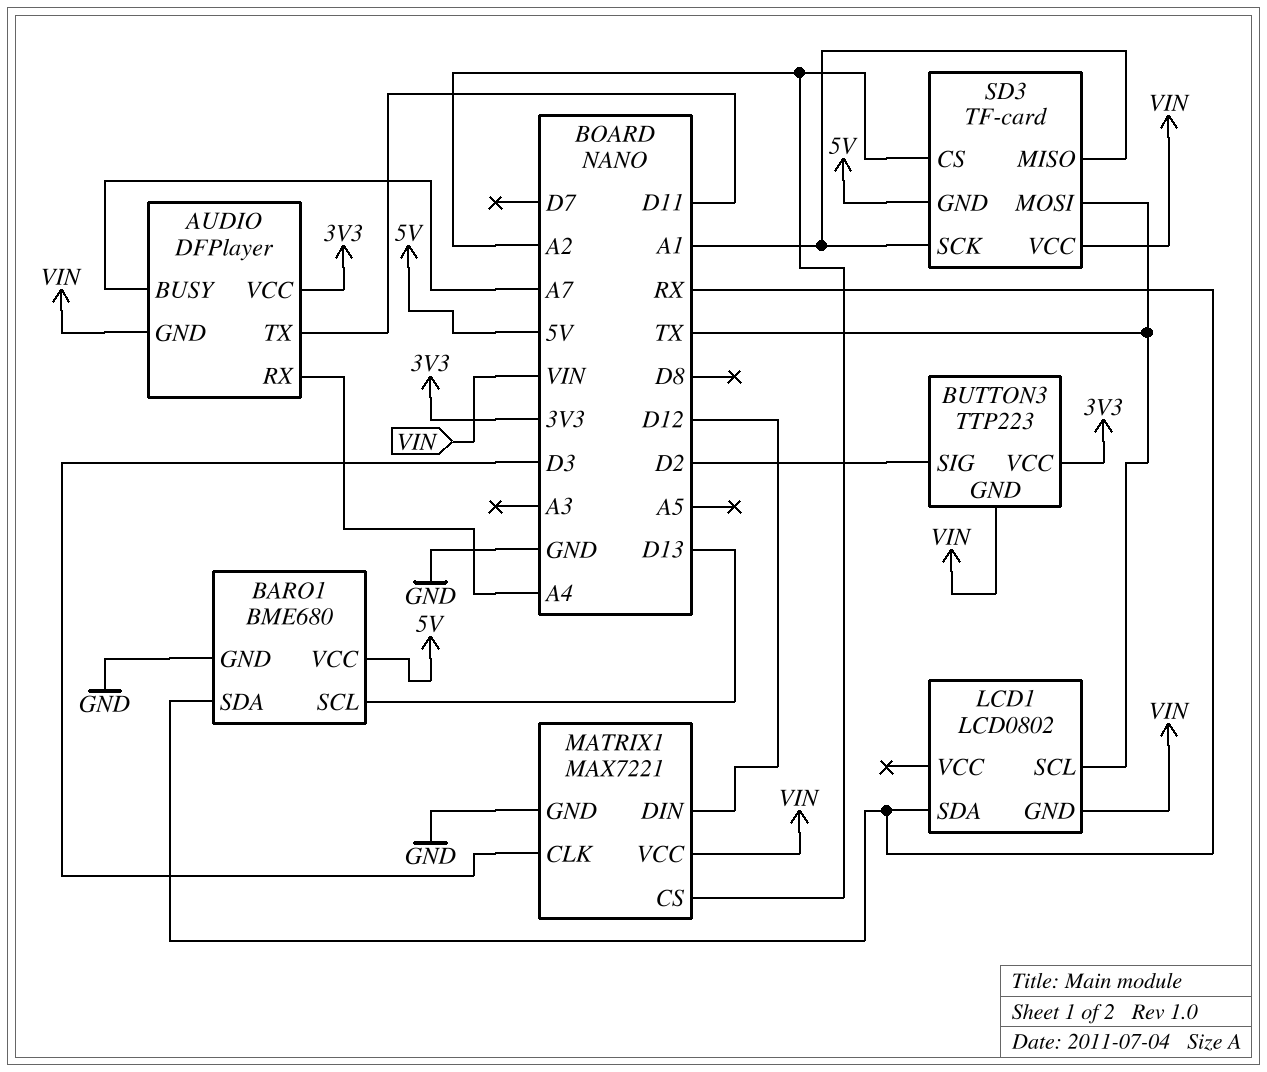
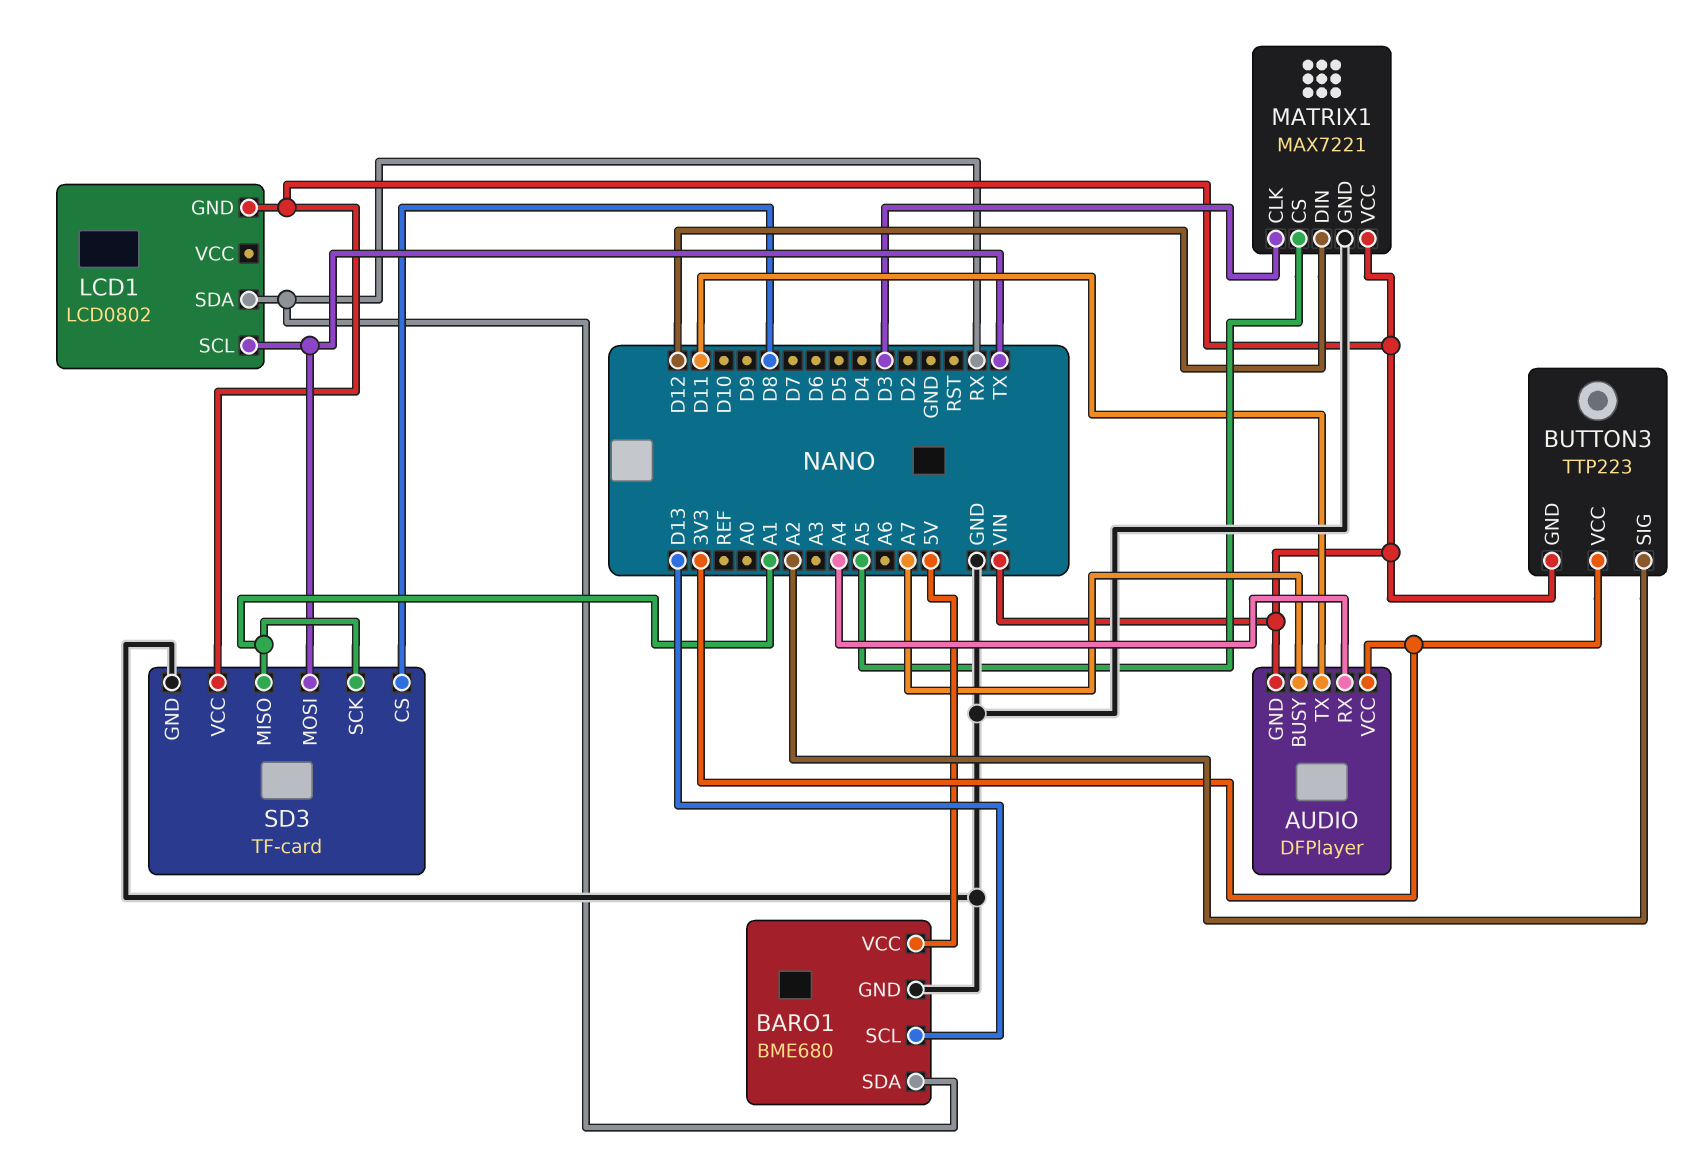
BUTTON3 pin SIG: D2 -> A2
MATRIX1 pin CS: A2 -> A5
SD3 pin CS: A2 -> D8
SD3 pin GND: 5V -> GND

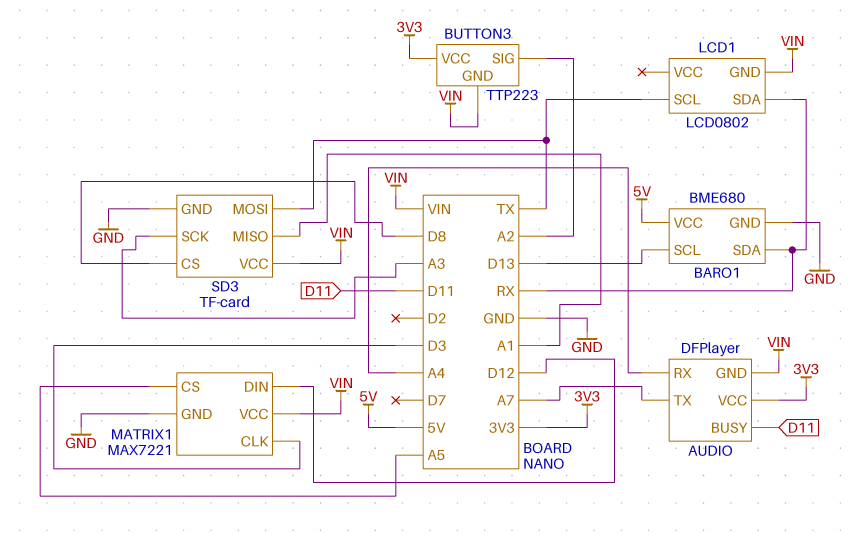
AUDIO pin BUSY: A7 -> D11
AUDIO pin TX: D11 -> A7
SD3 pin SCK: A1 -> A3

